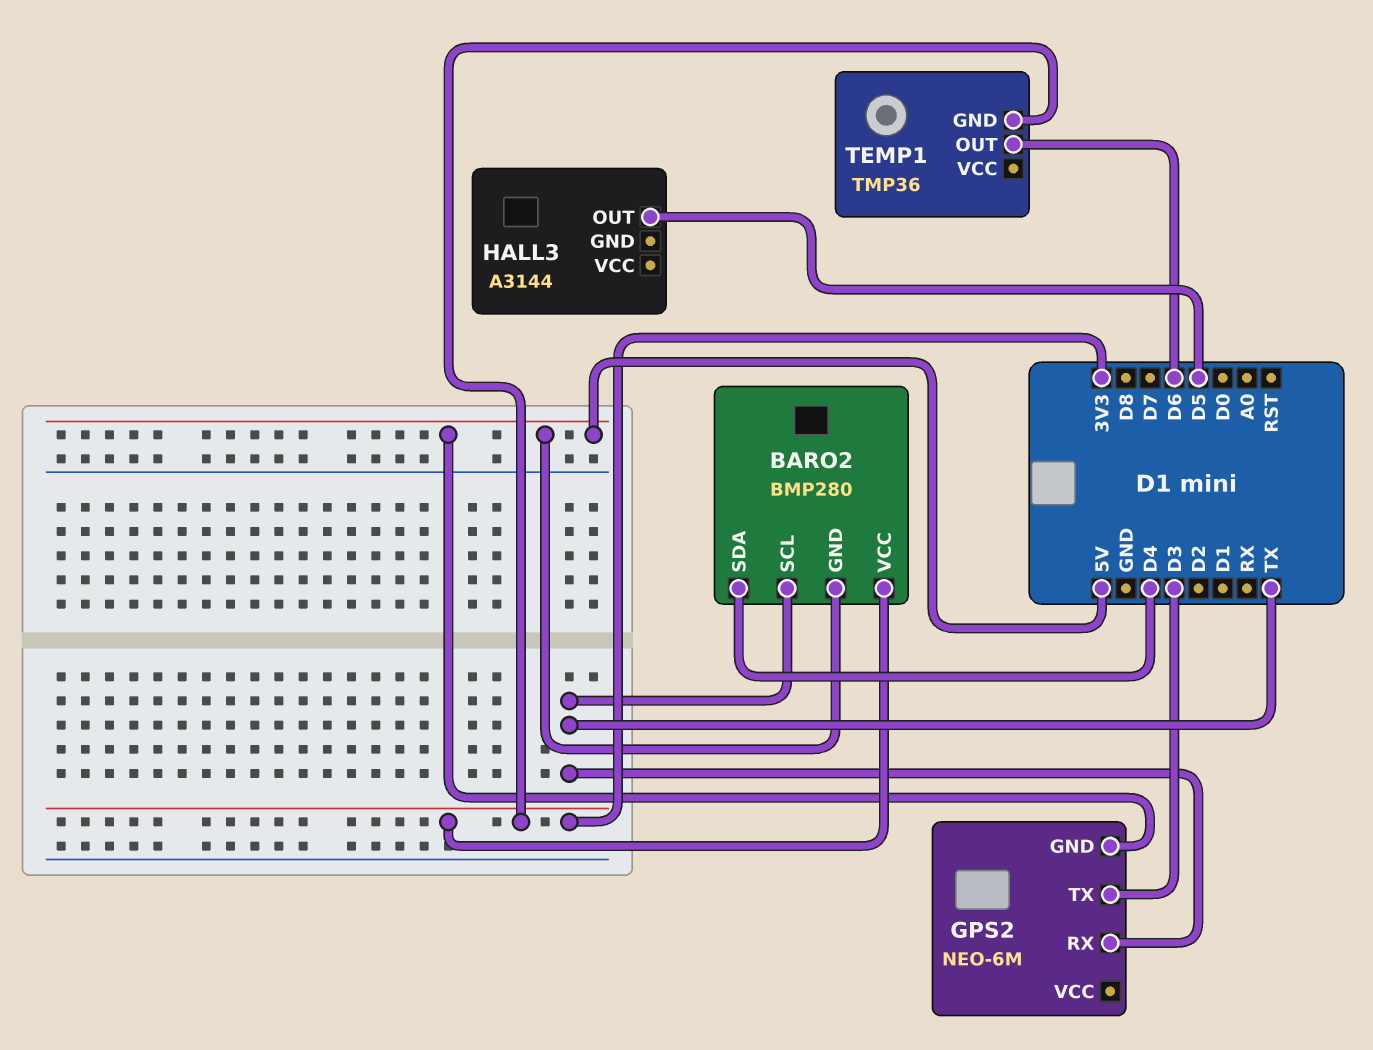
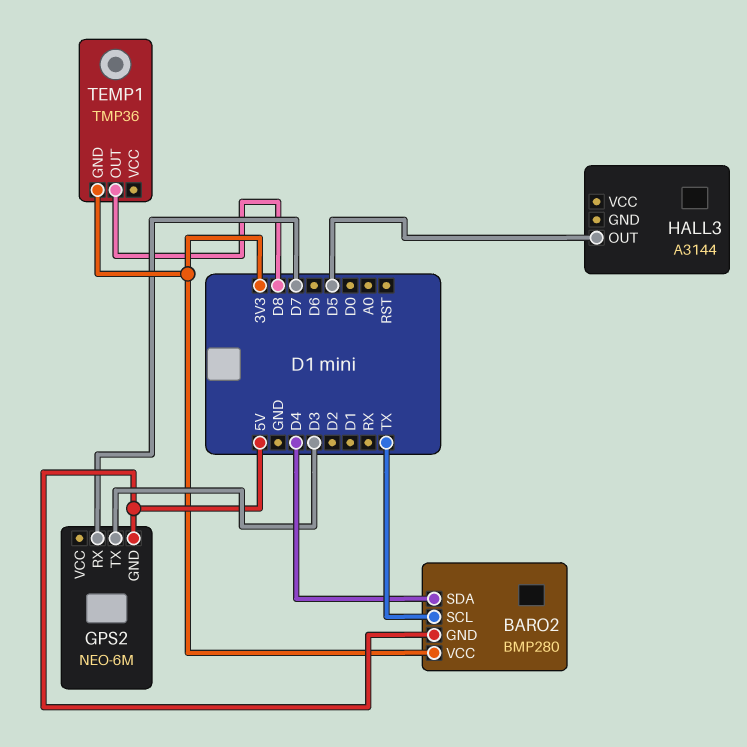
GPS2 pin RX: TX -> D7
TEMP1 pin OUT: D6 -> D8

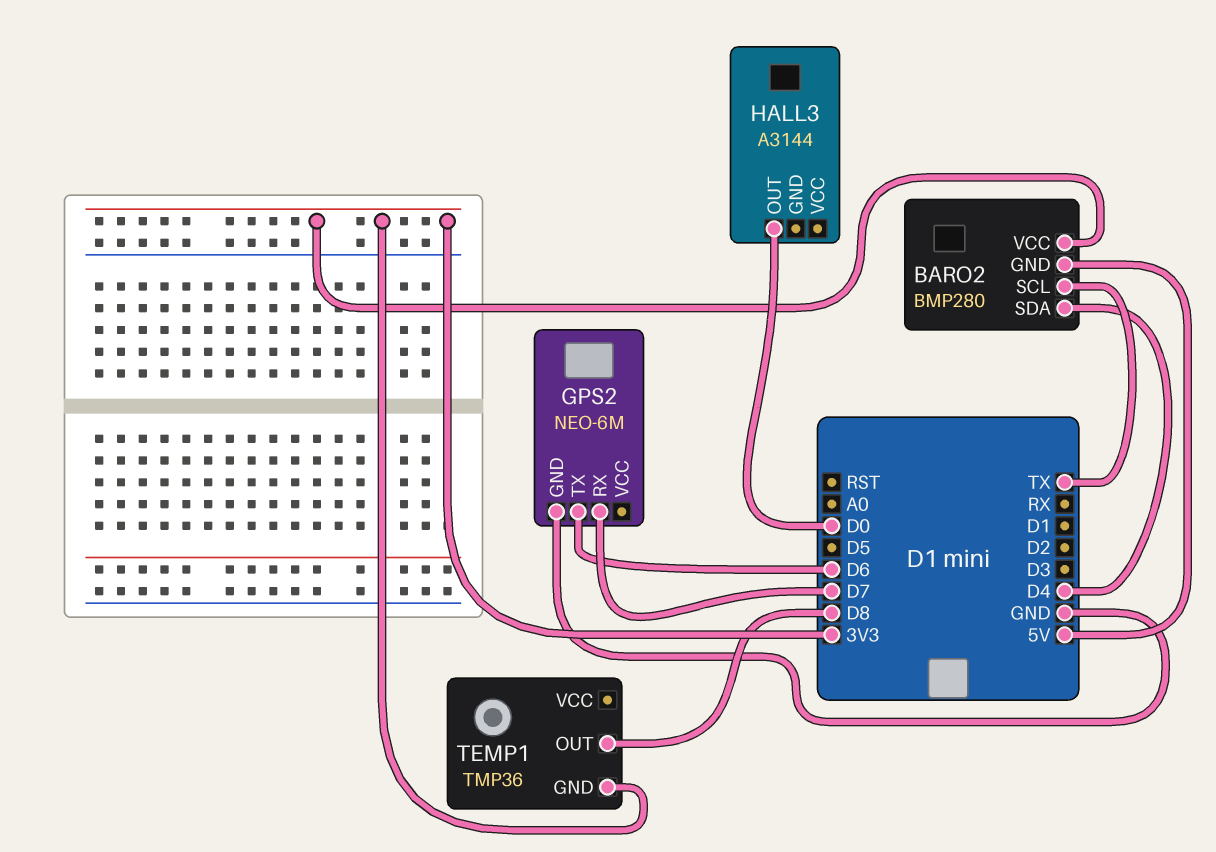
GPS2 pin GND: 5V -> GND
GPS2 pin TX: D3 -> D6
HALL3 pin OUT: D5 -> D0

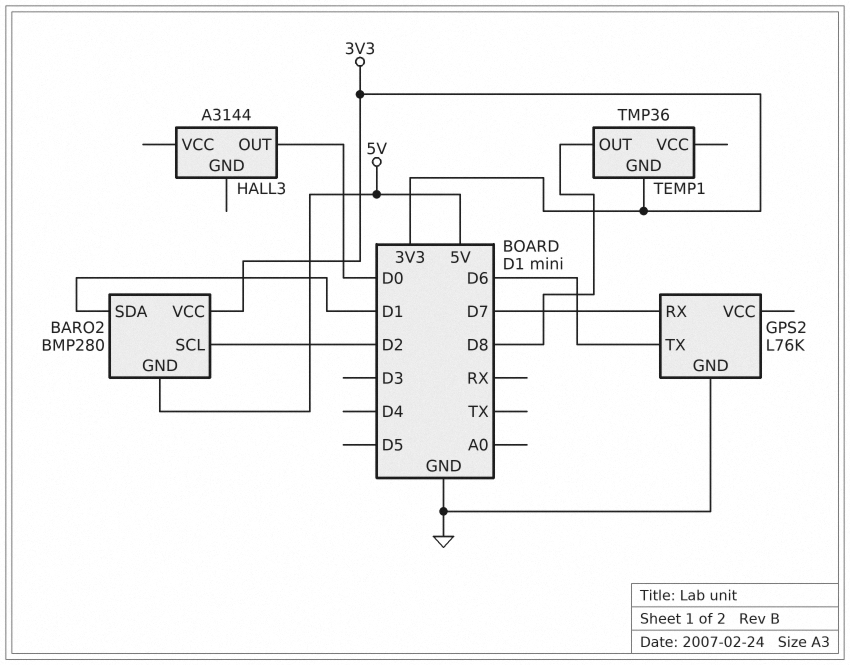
BARO2 pin SCL: TX -> D2
BARO2 pin SDA: D4 -> D1
GPS2: NEO-6M -> L76K

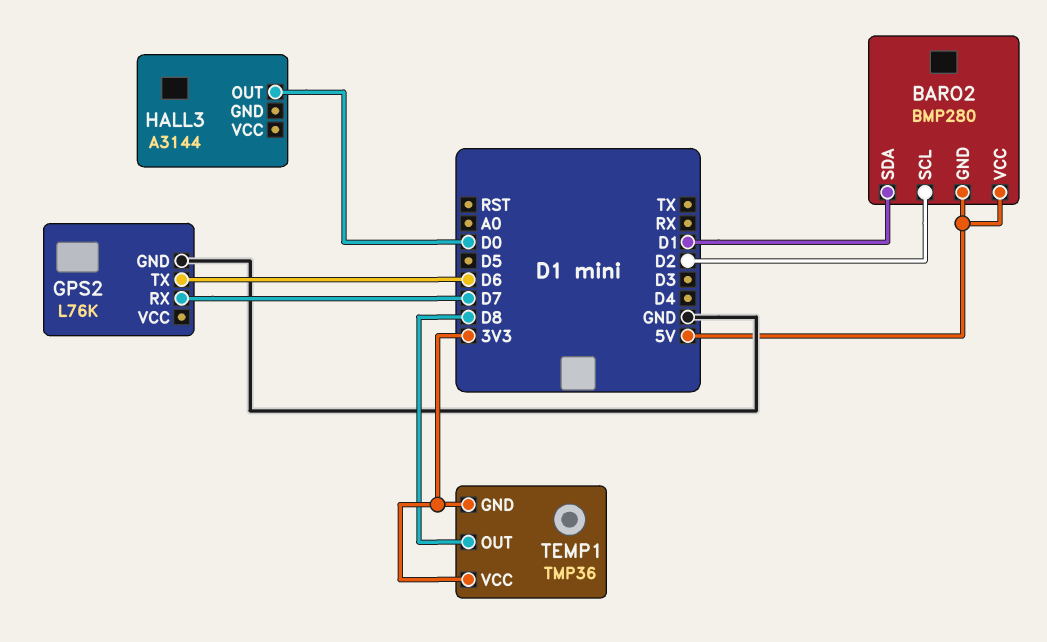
BARO2 pin VCC: 3V3 -> 5V
TEMP1 pin VCC: none -> 3V3

